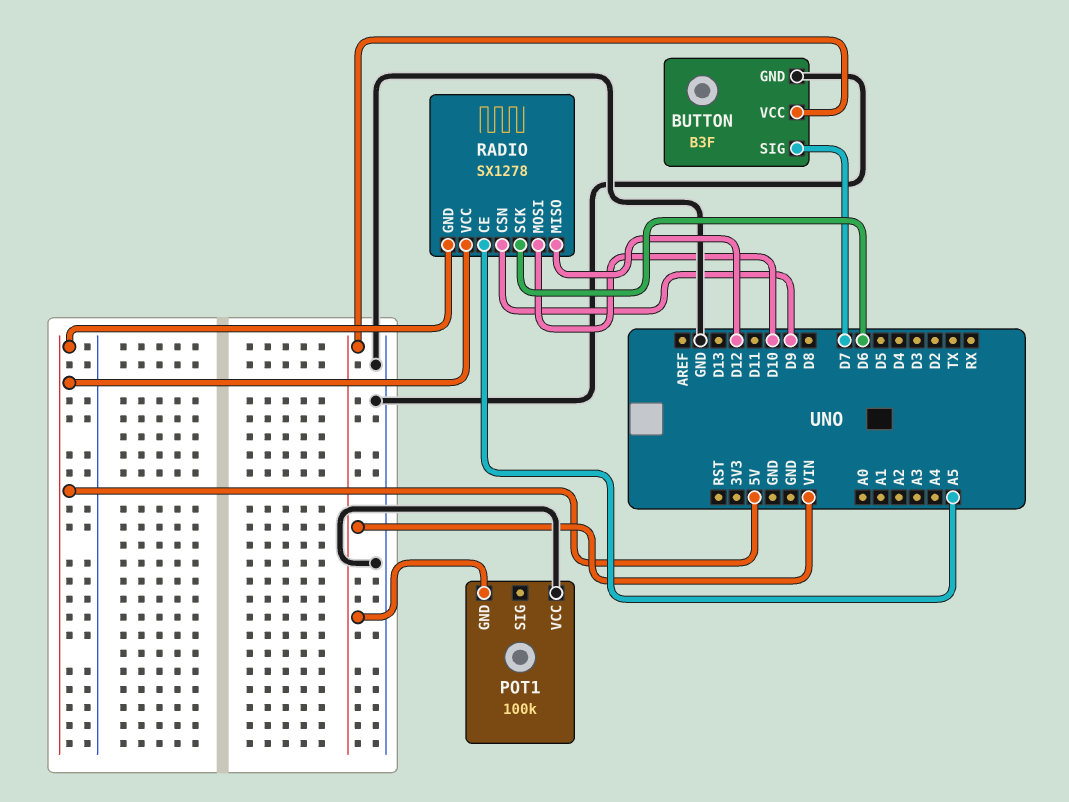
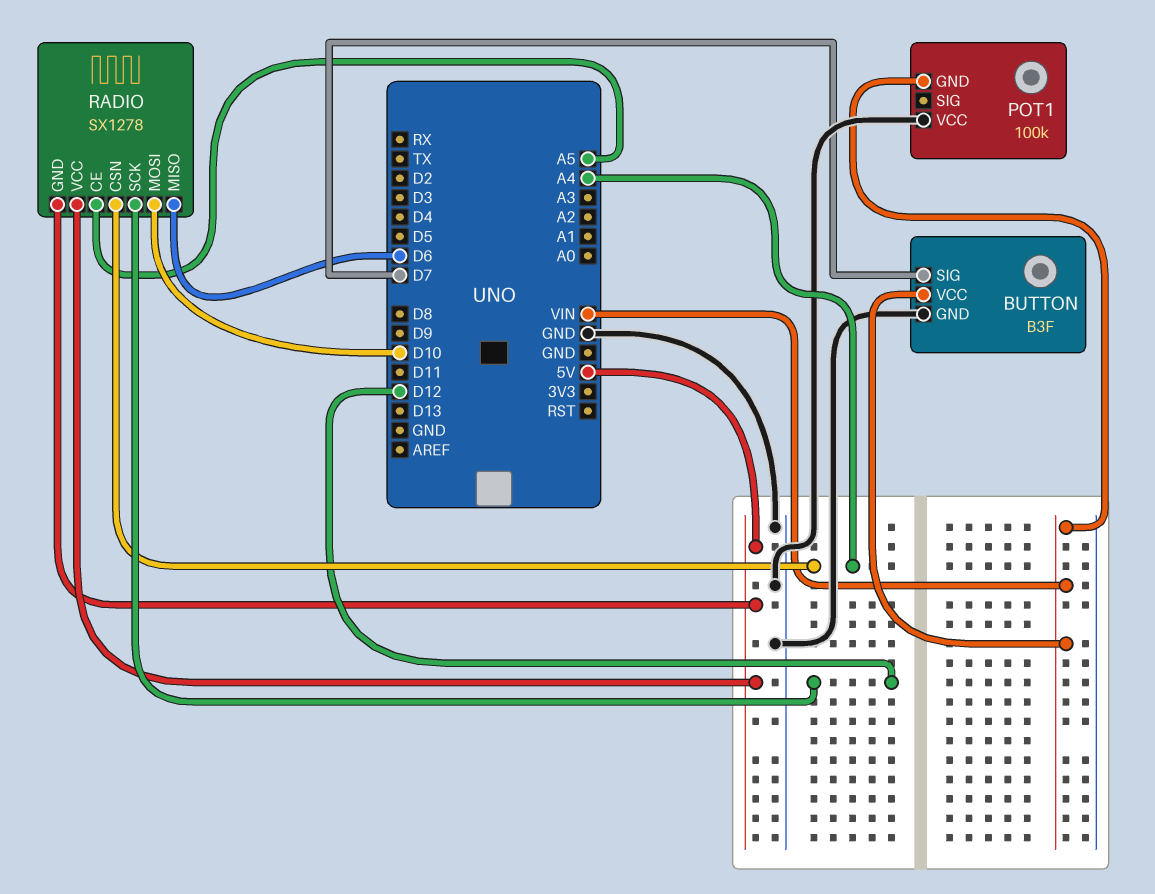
RADIO pin CSN: D9 -> A4
RADIO pin MISO: D12 -> D6
RADIO pin SCK: D6 -> D12

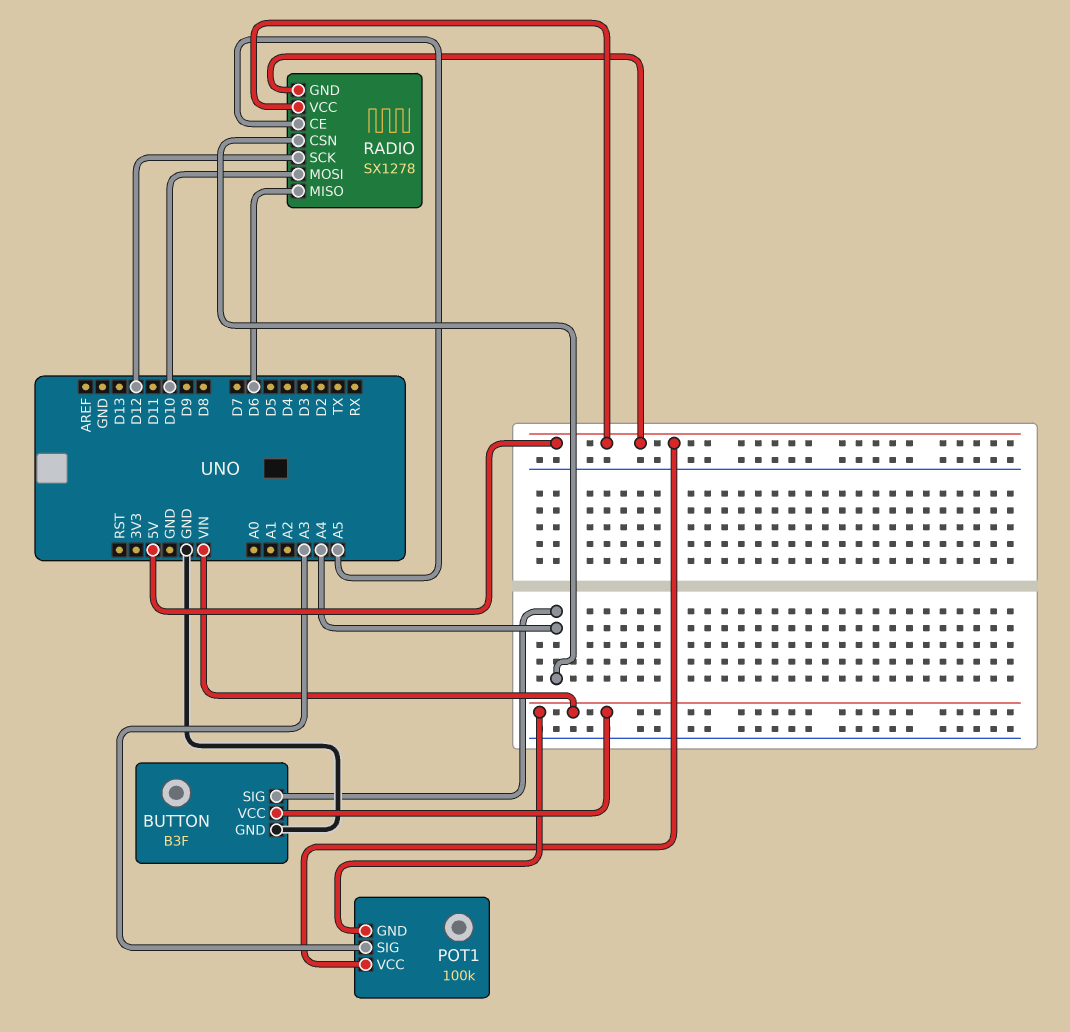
BUTTON pin SIG: D7 -> A4
POT1 pin SIG: none -> A3
POT1 pin VCC: GND -> 5V

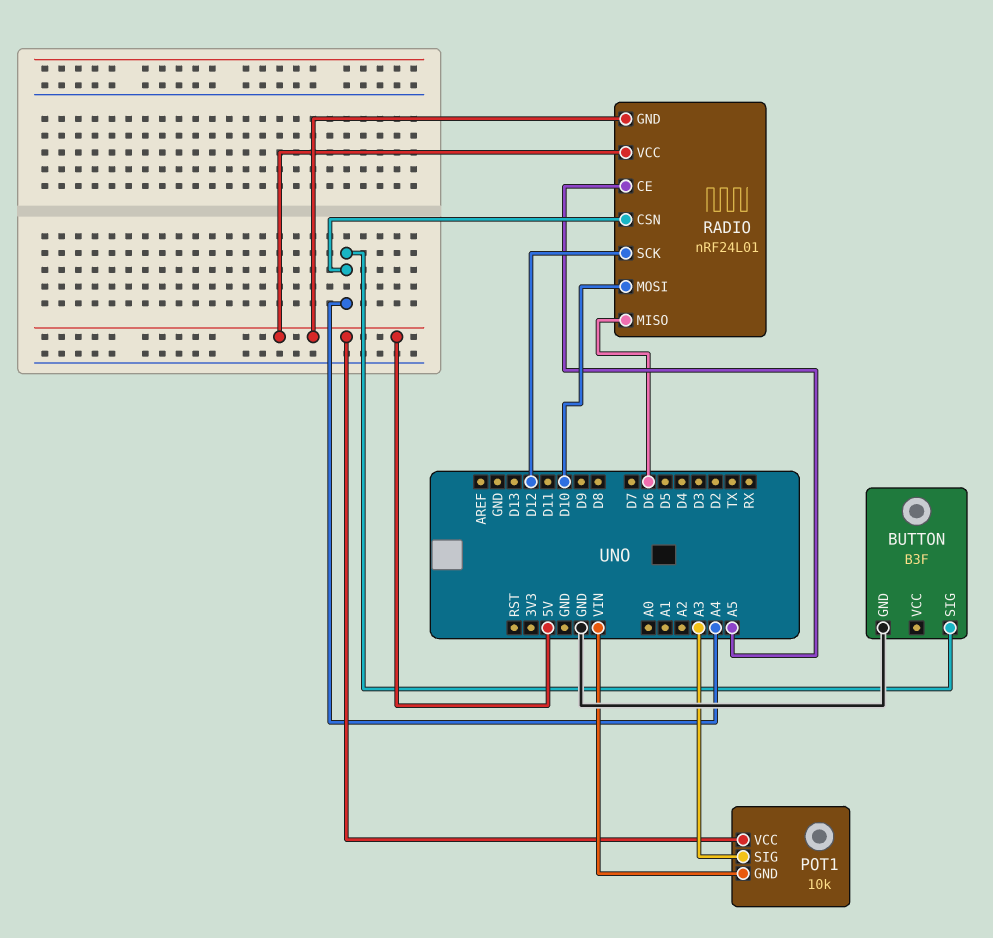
BUTTON pin VCC: VIN -> none
POT1: 100k -> 10k
RADIO: SX1278 -> nRF24L01

